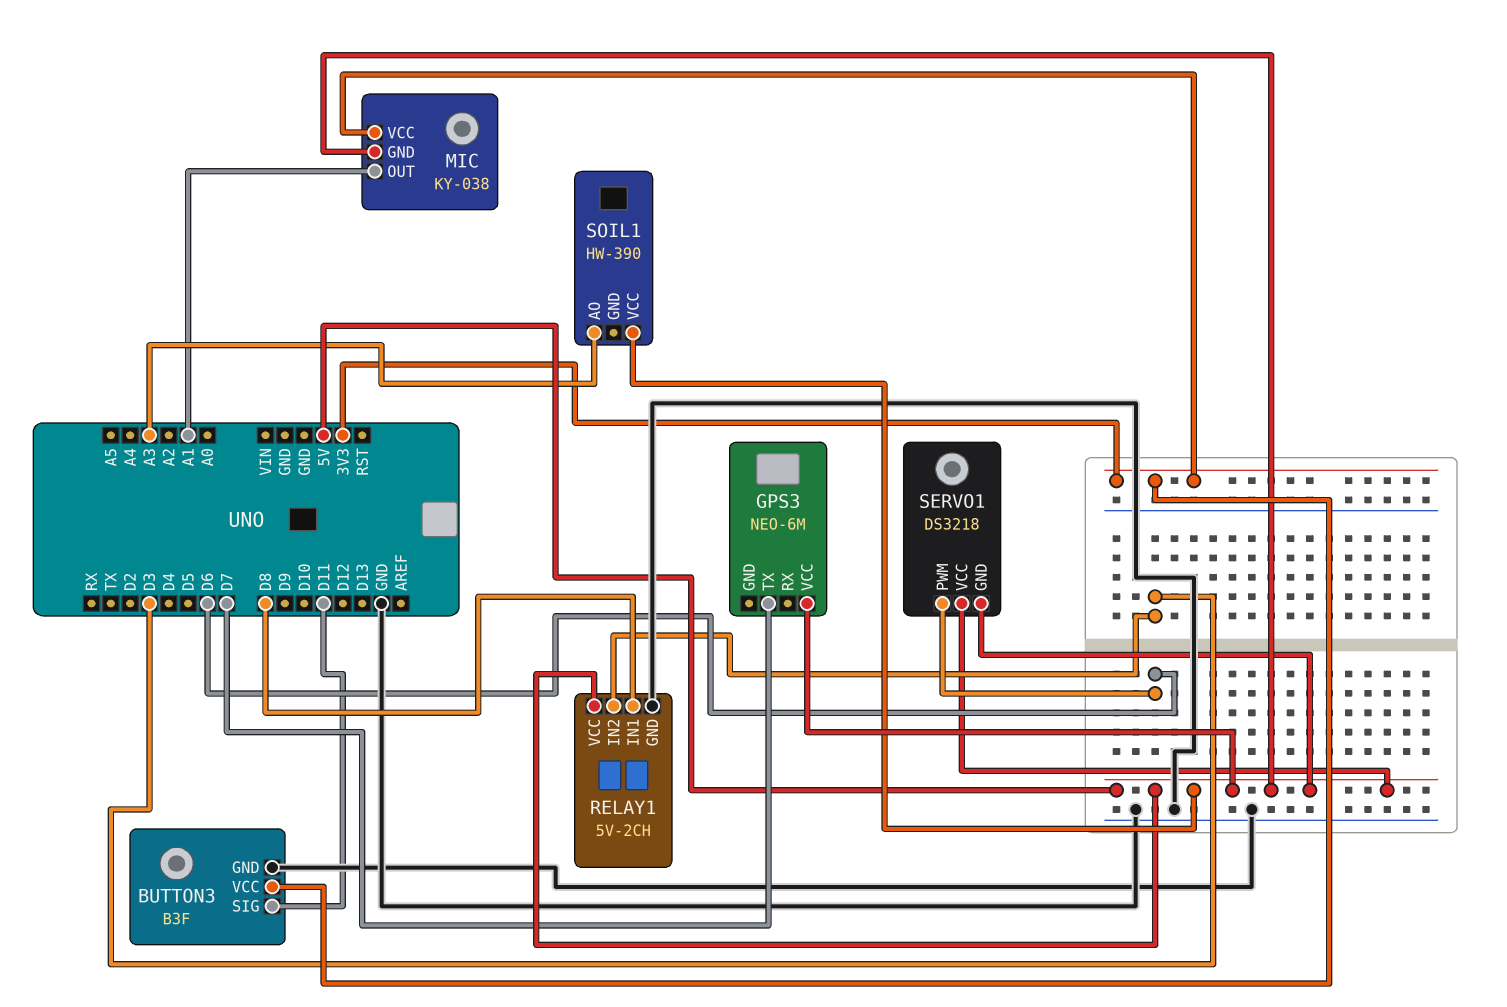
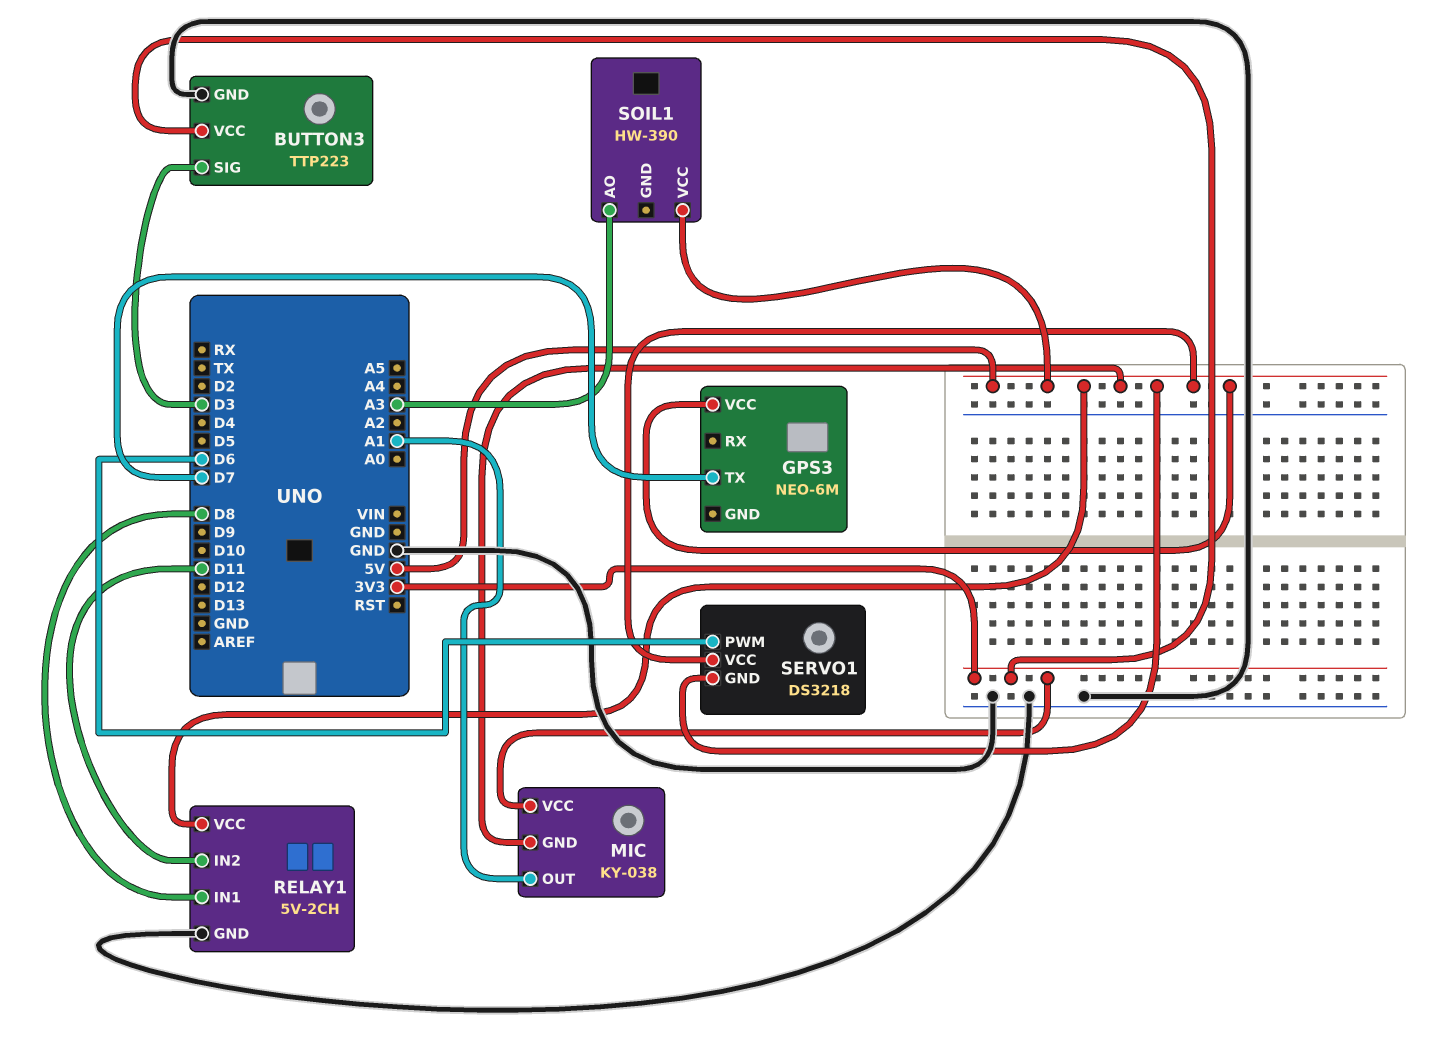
BUTTON3: B3F -> TTP223
BUTTON3 pin SIG: D11 -> D3
RELAY1 pin IN2: D3 -> D11

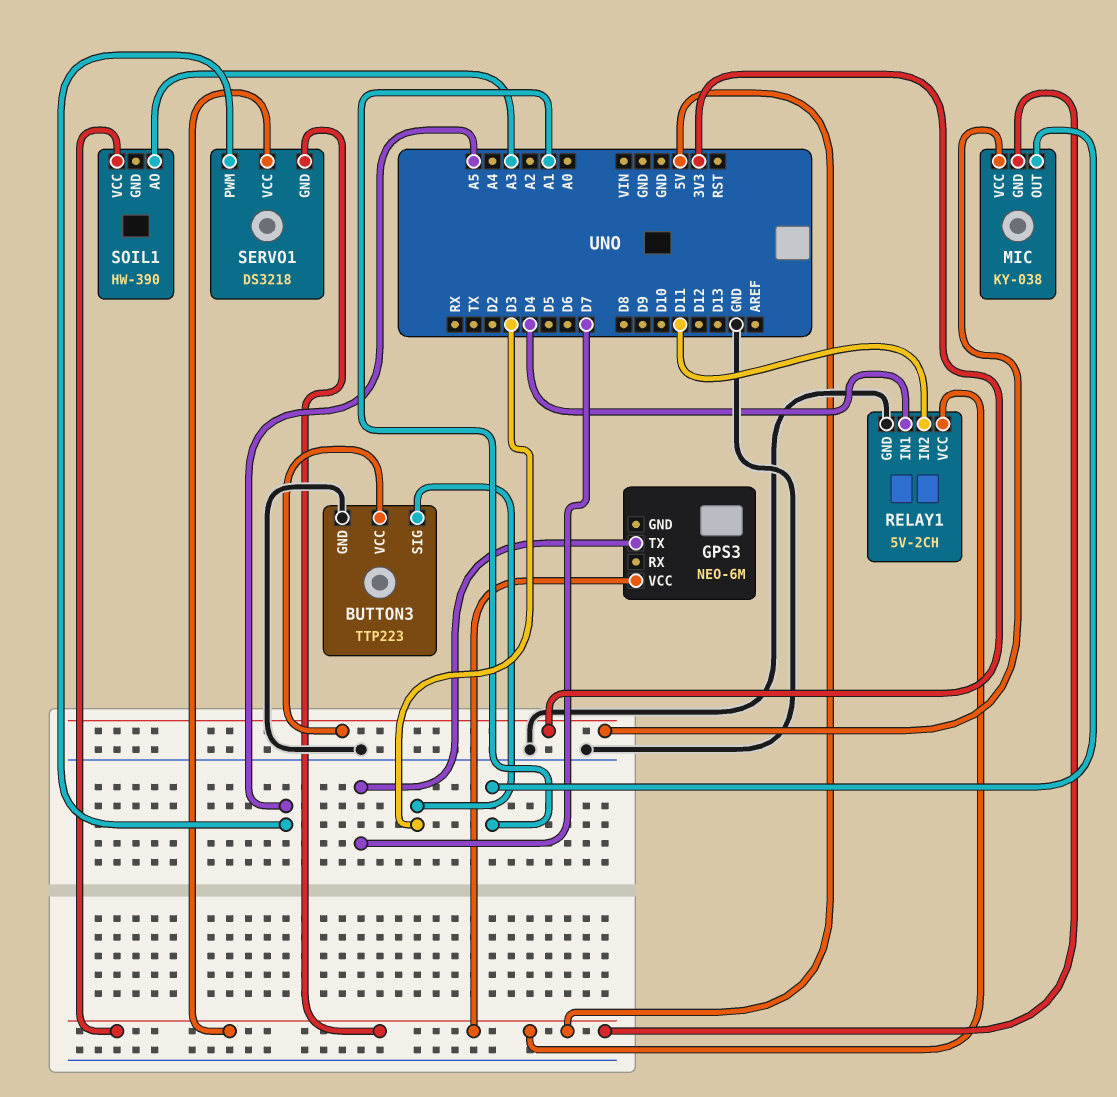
RELAY1 pin IN1: D8 -> D4
SERVO1 pin PWM: D6 -> A5

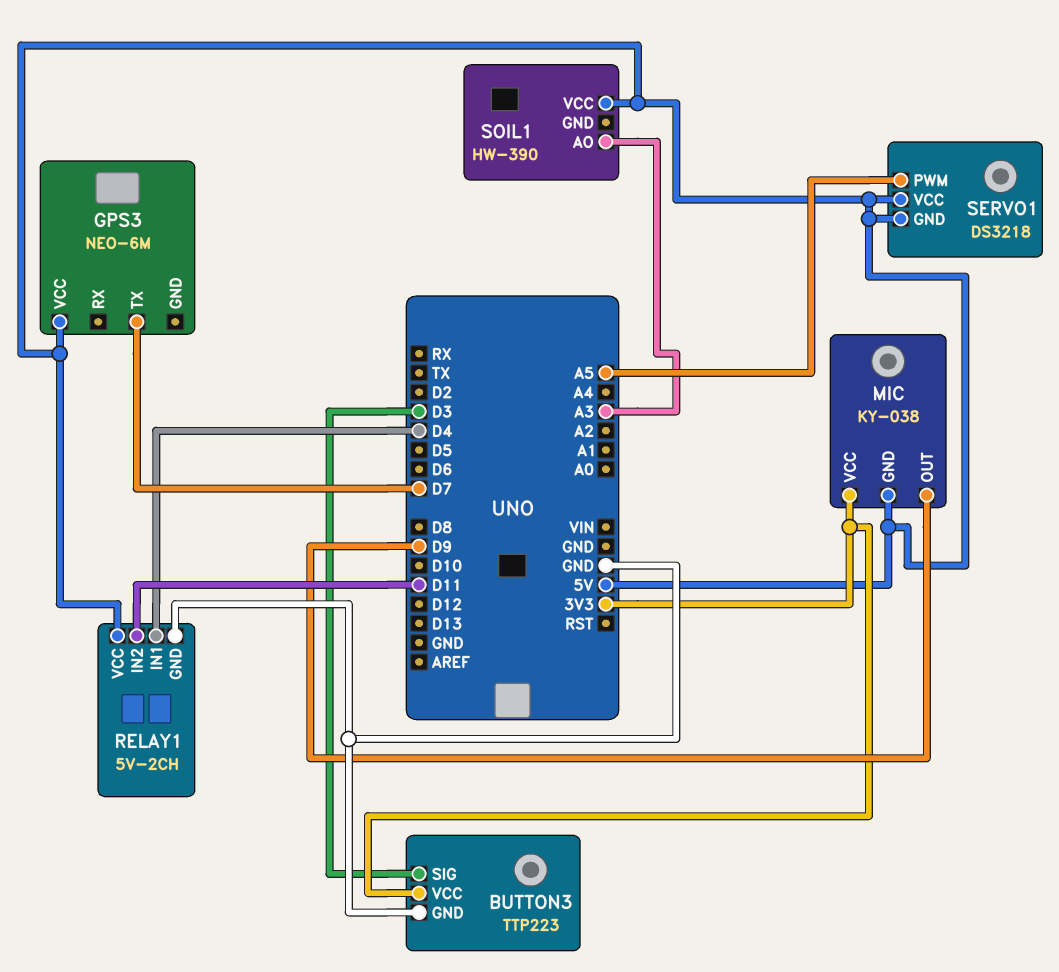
MIC pin OUT: A1 -> D9

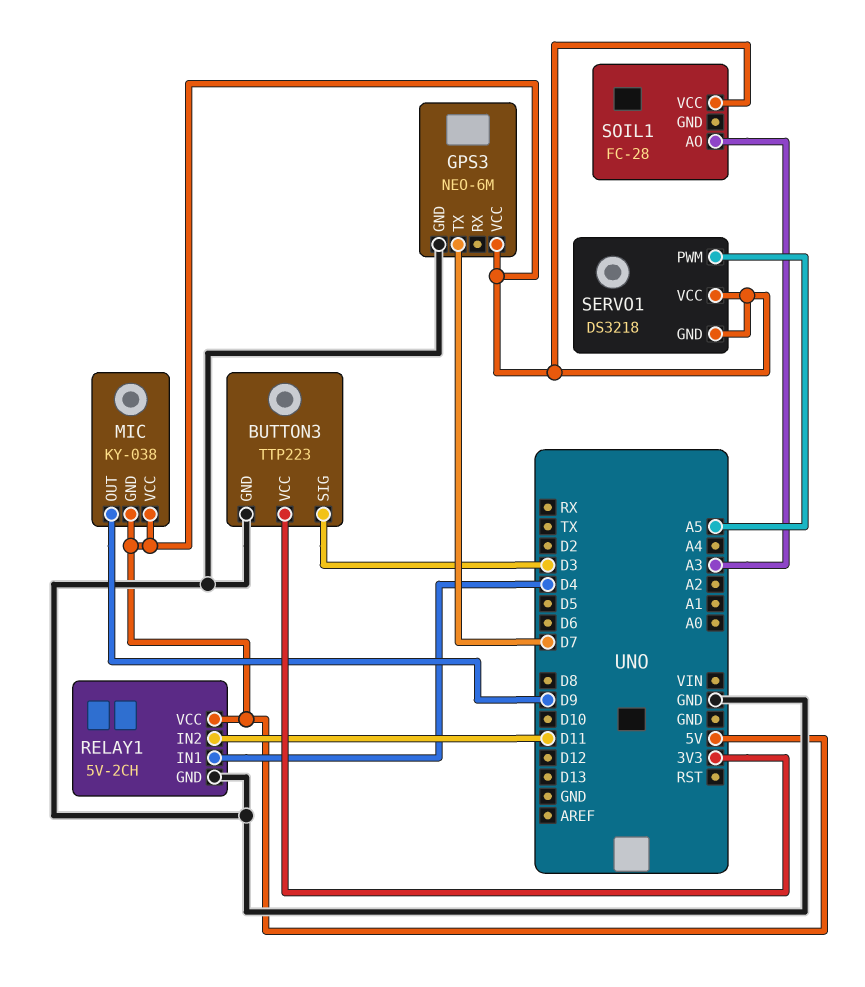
GPS3 pin GND: none -> GND
MIC pin VCC: 3V3 -> 5V
SOIL1: HW-390 -> FC-28

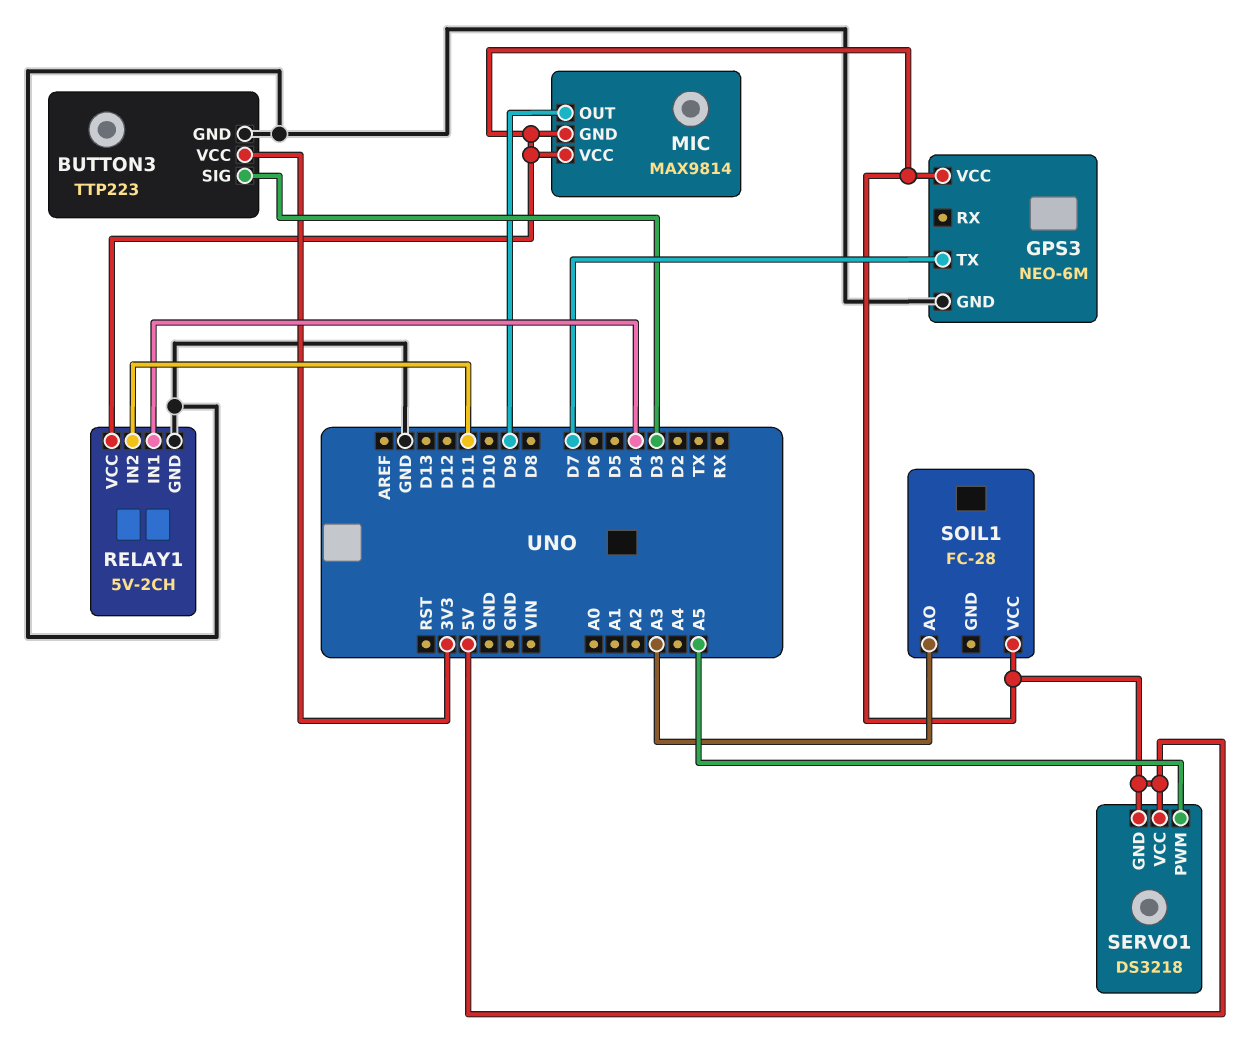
MIC: KY-038 -> MAX9814

